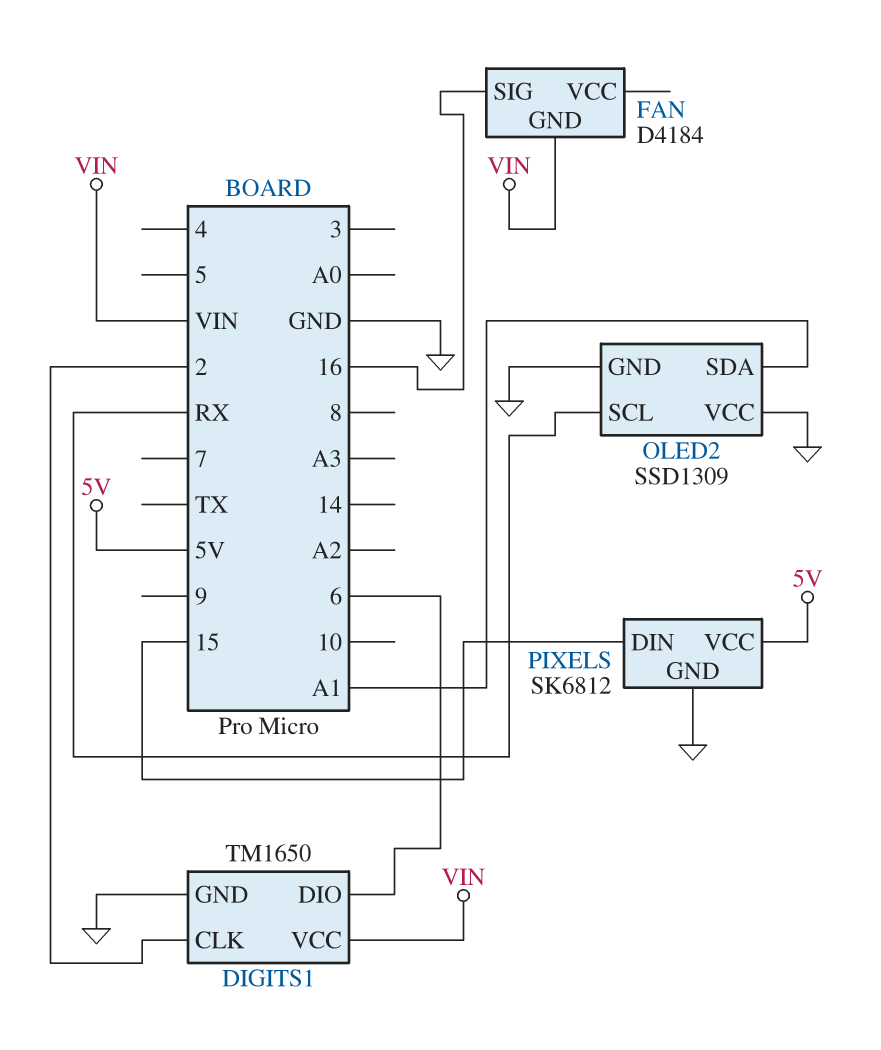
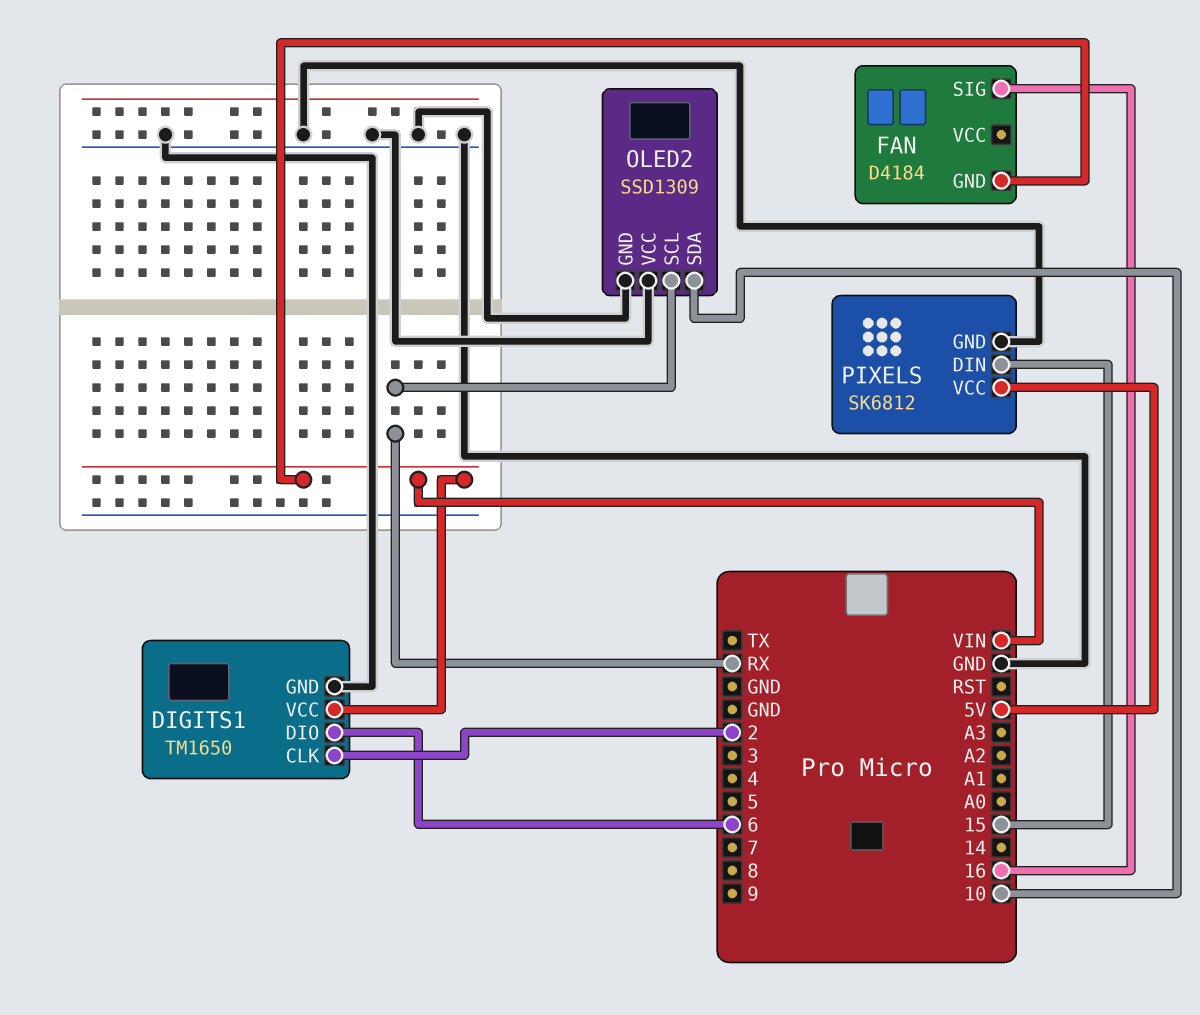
OLED2 pin SDA: A1 -> 10

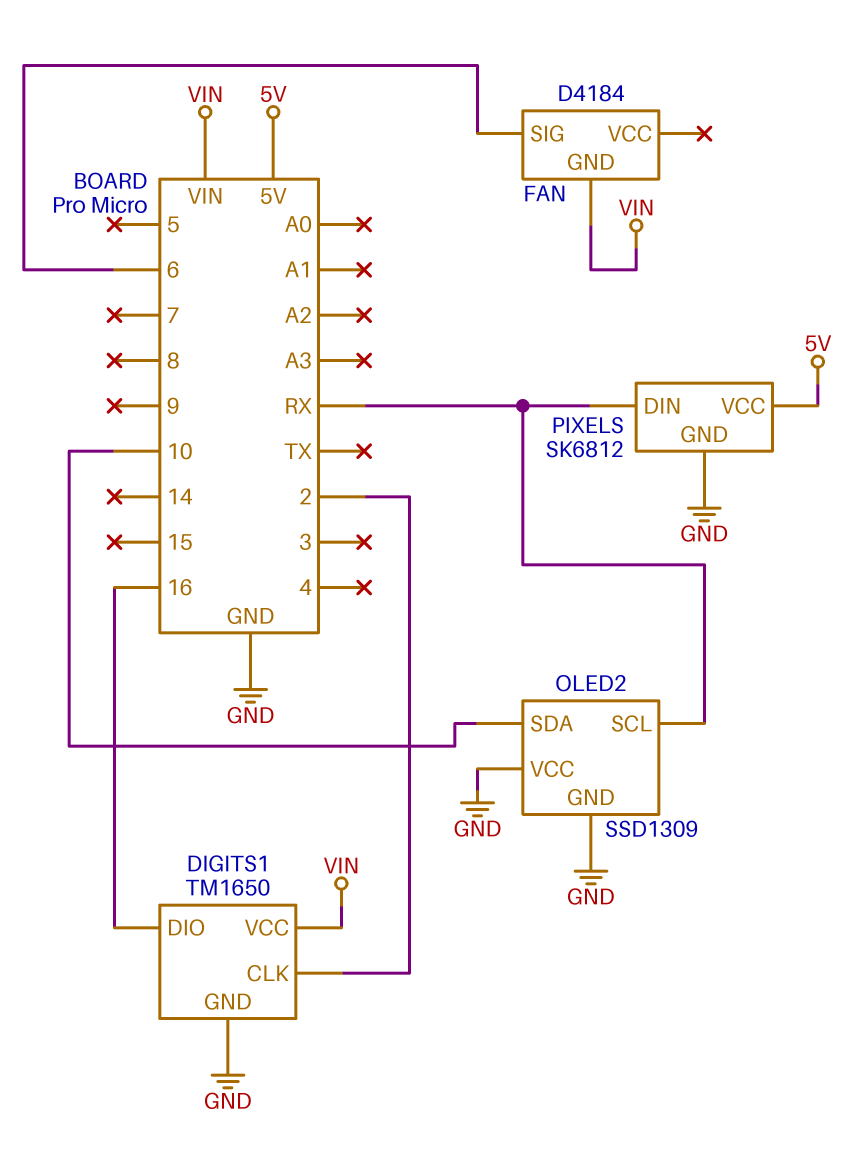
DIGITS1 pin DIO: 6 -> 16
FAN pin SIG: 16 -> 6
PIXELS pin DIN: 15 -> RX

